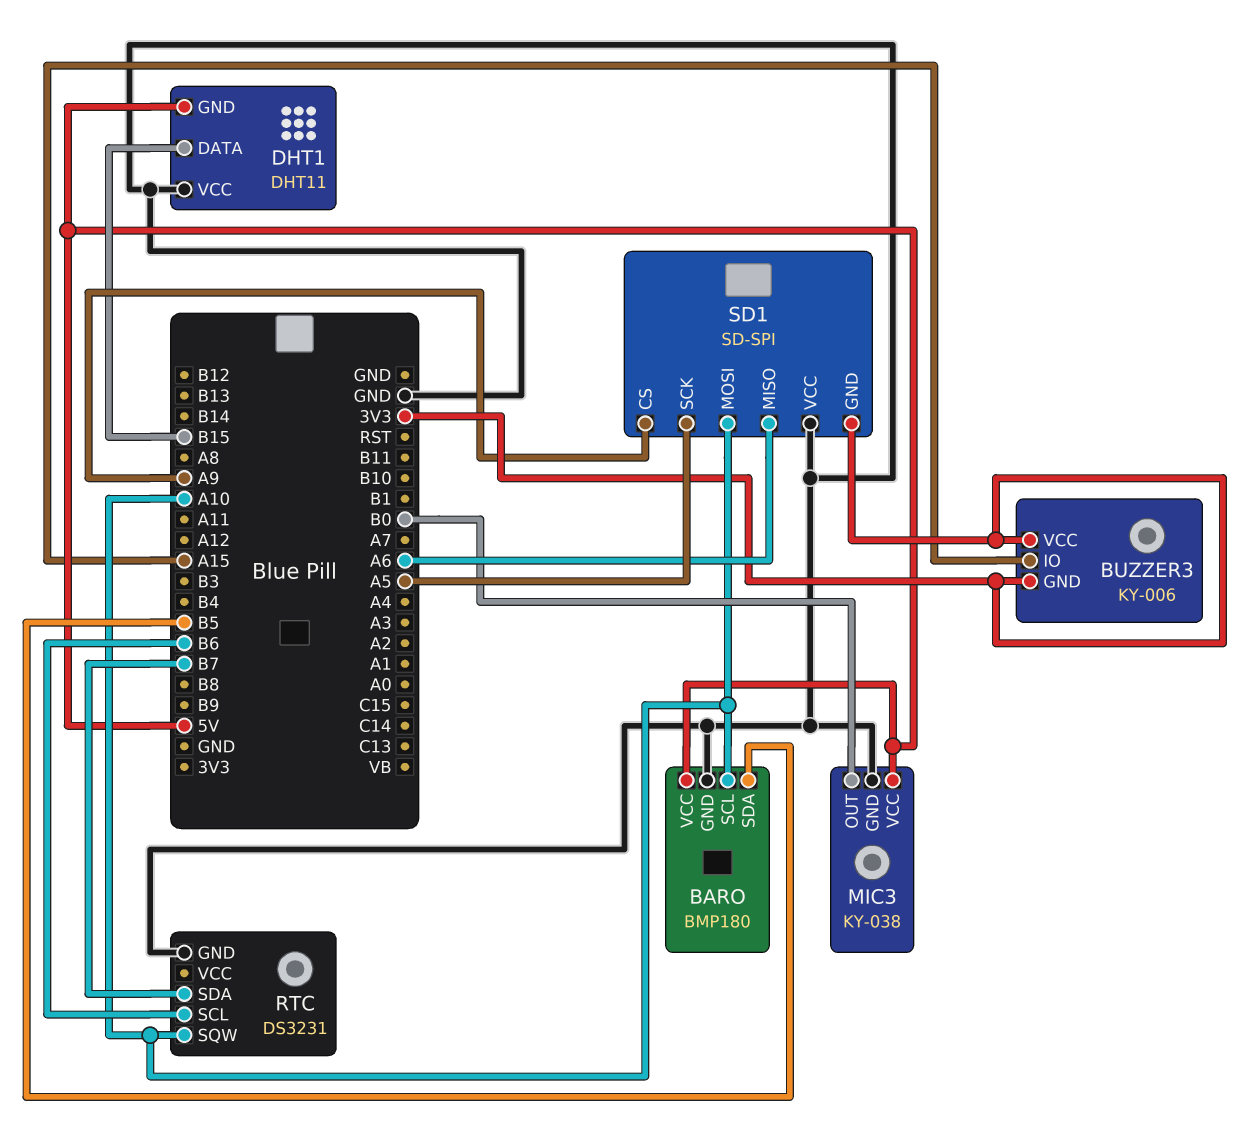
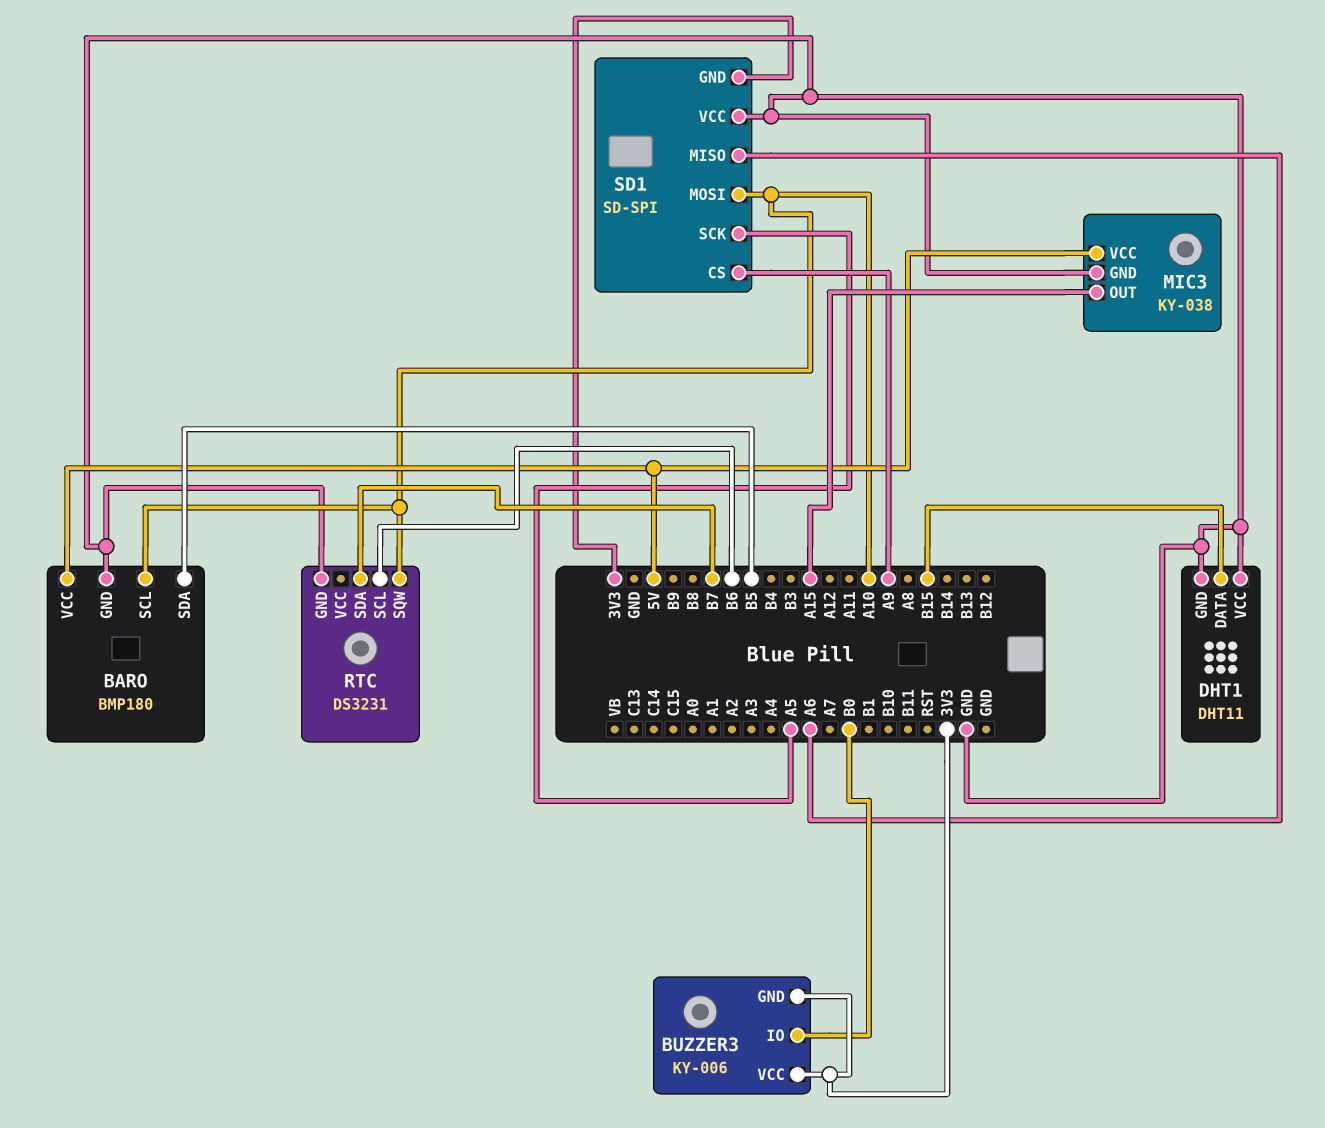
BUZZER3 pin IO: A15 -> B0
DHT1 pin GND: 5V -> GND
MIC3 pin OUT: B0 -> A15

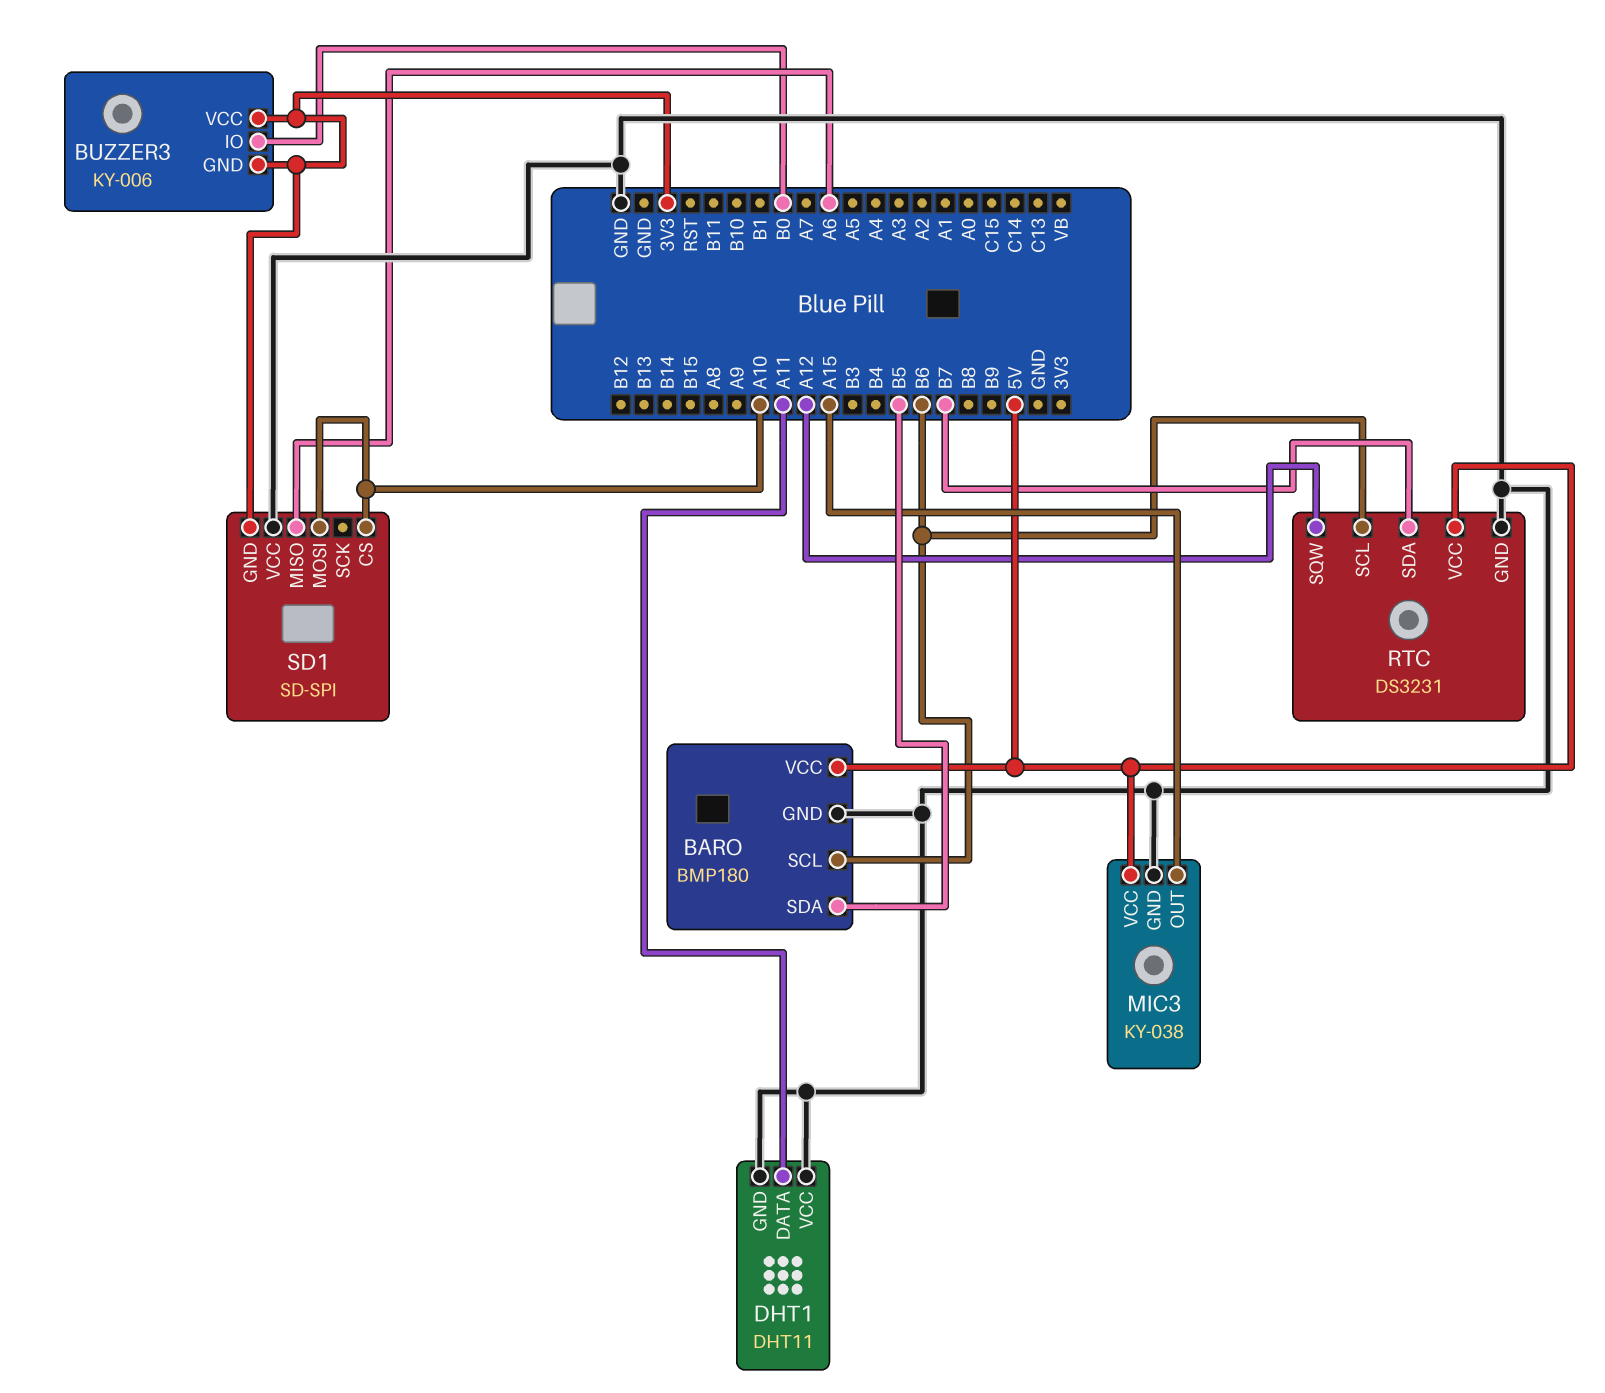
BARO pin SCL: A10 -> B6
DHT1 pin DATA: B15 -> A11
RTC pin SQW: A10 -> A12
RTC pin VCC: none -> 5V
SD1 pin CS: A9 -> A10
SD1 pin SCK: A5 -> none

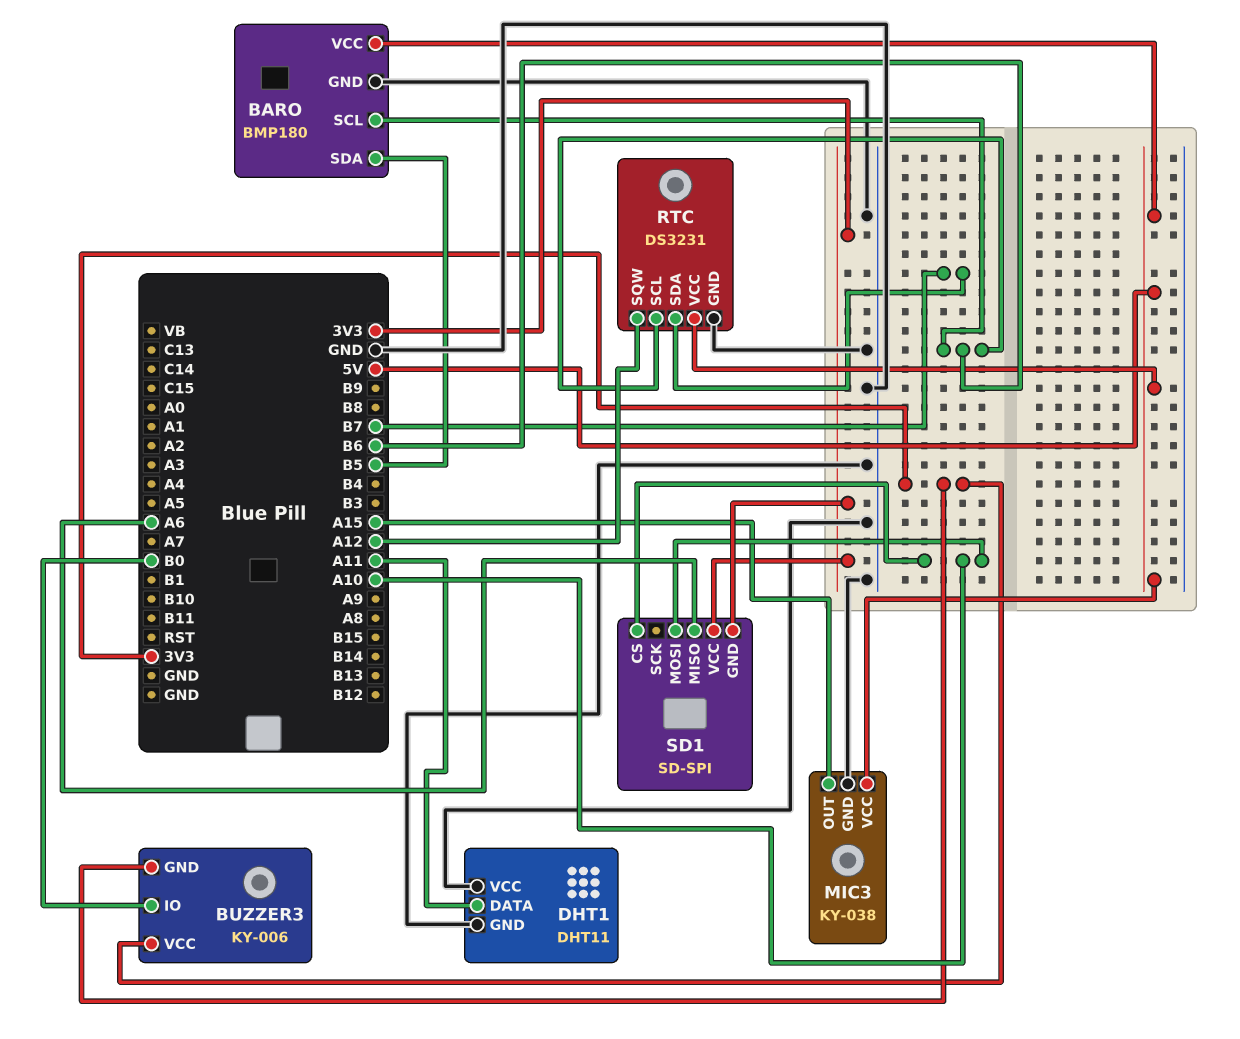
SD1 pin VCC: GND -> 3V3

